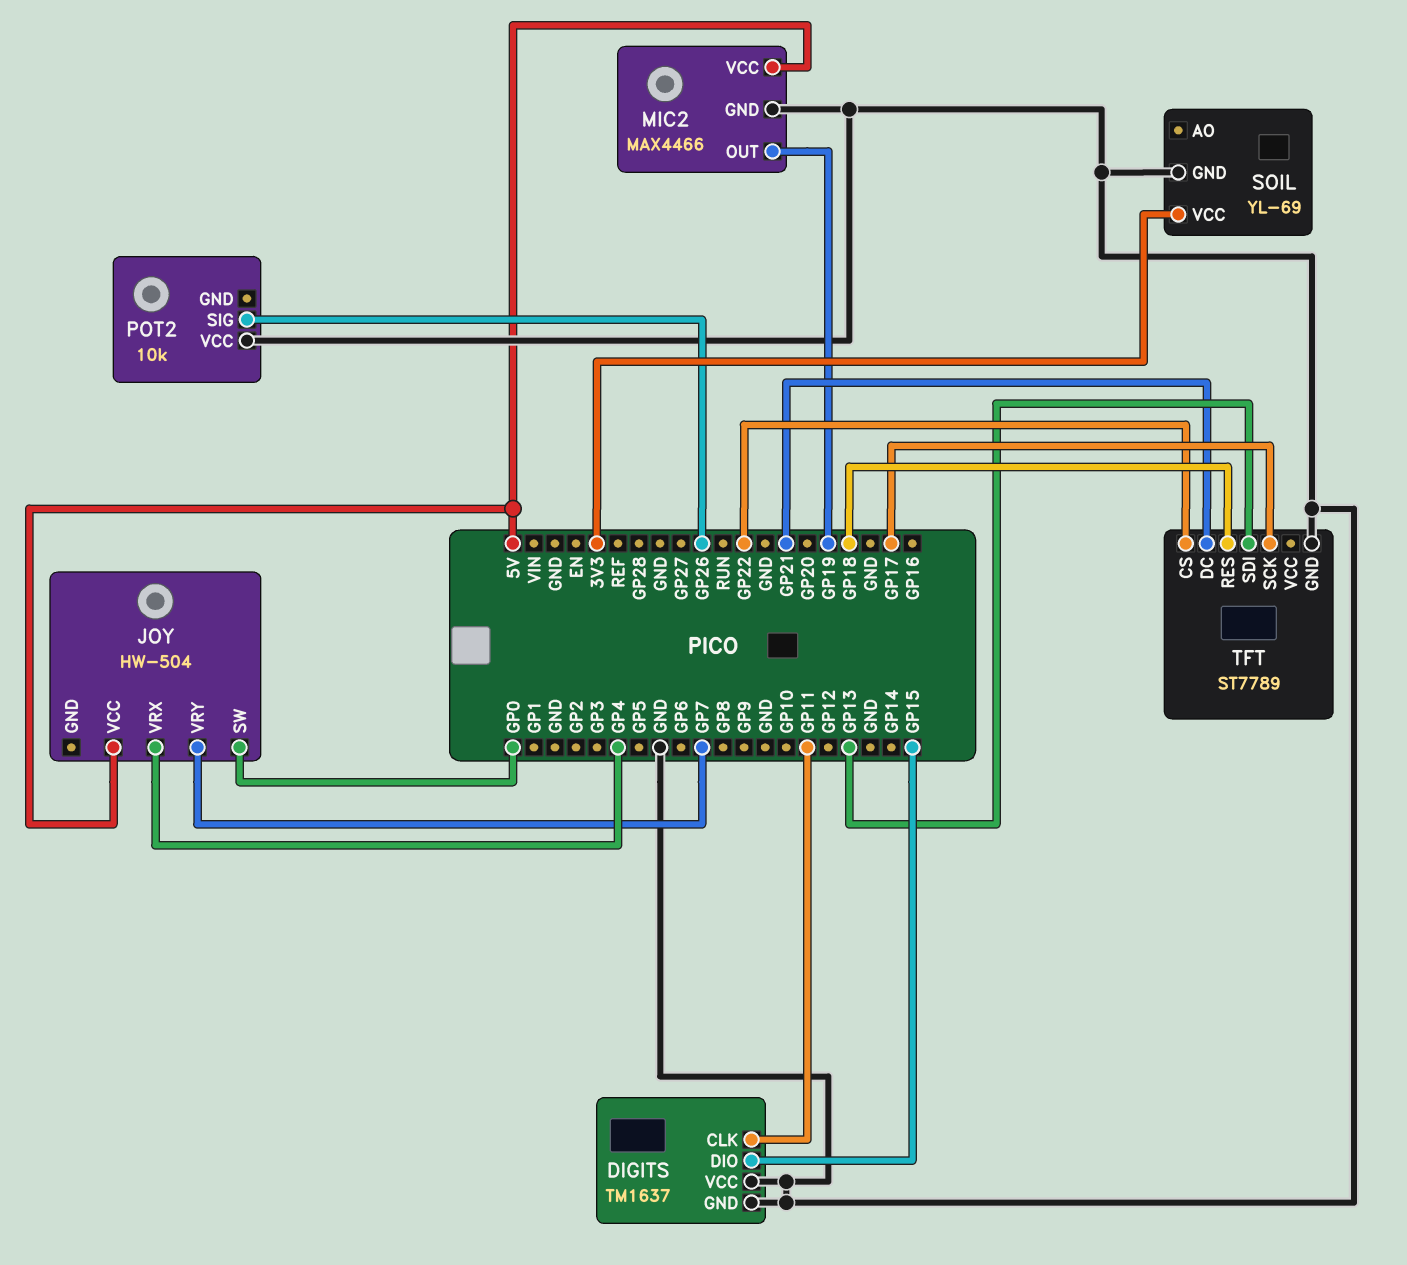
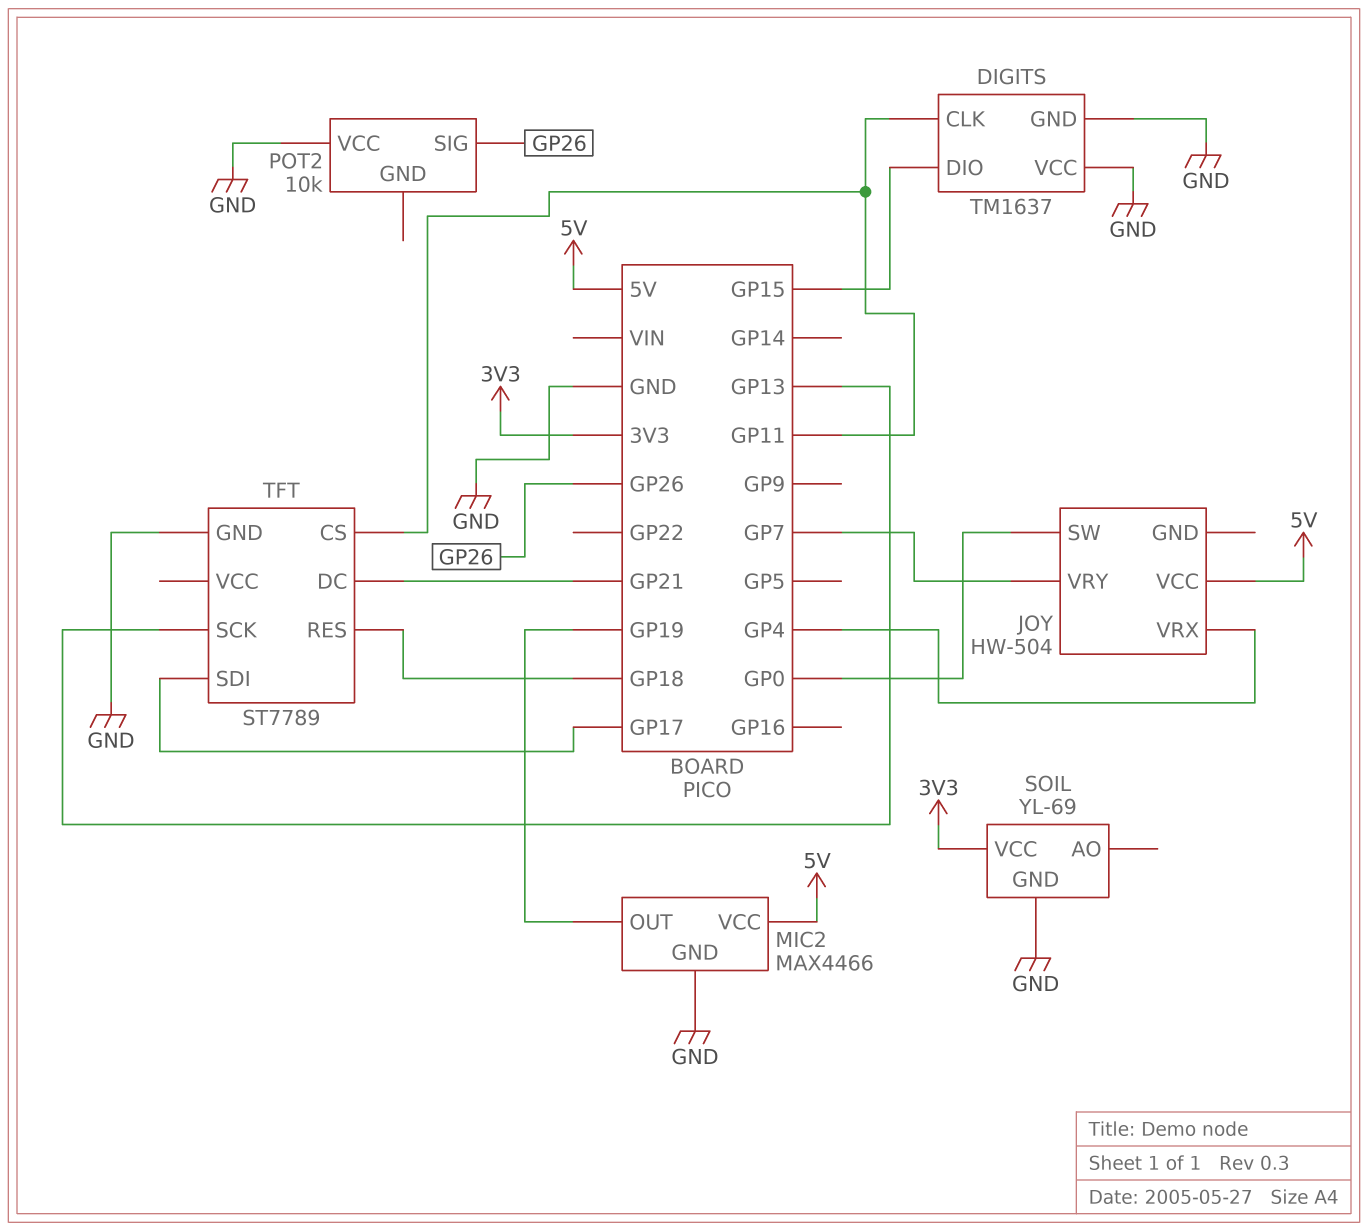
TFT pin CS: GP22 -> GP11
TFT pin SCK: GP17 -> GP13
TFT pin SDI: GP13 -> GP17

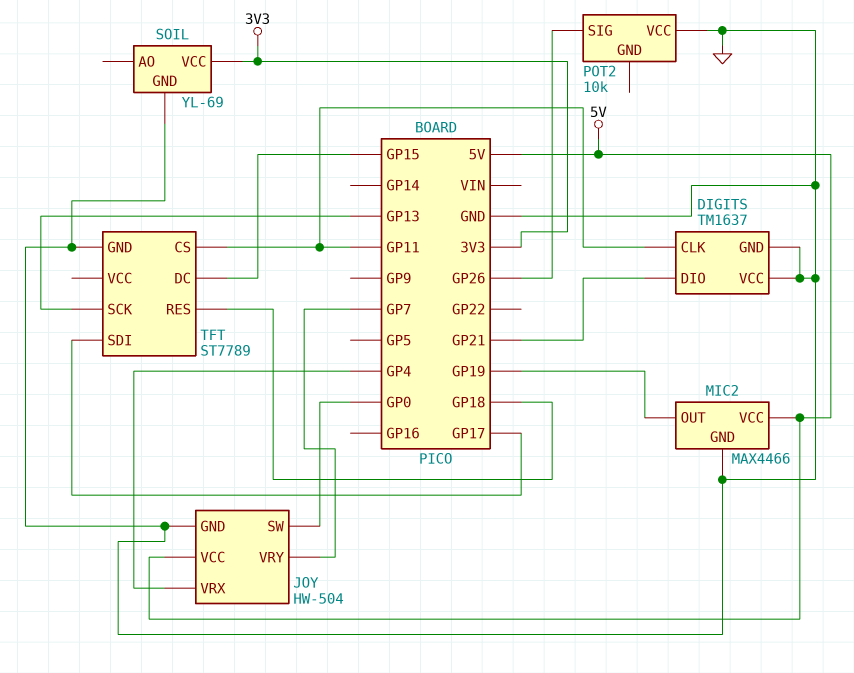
DIGITS pin DIO: GP15 -> GP21
JOY pin GND: none -> GND
TFT pin DC: GP21 -> GP15

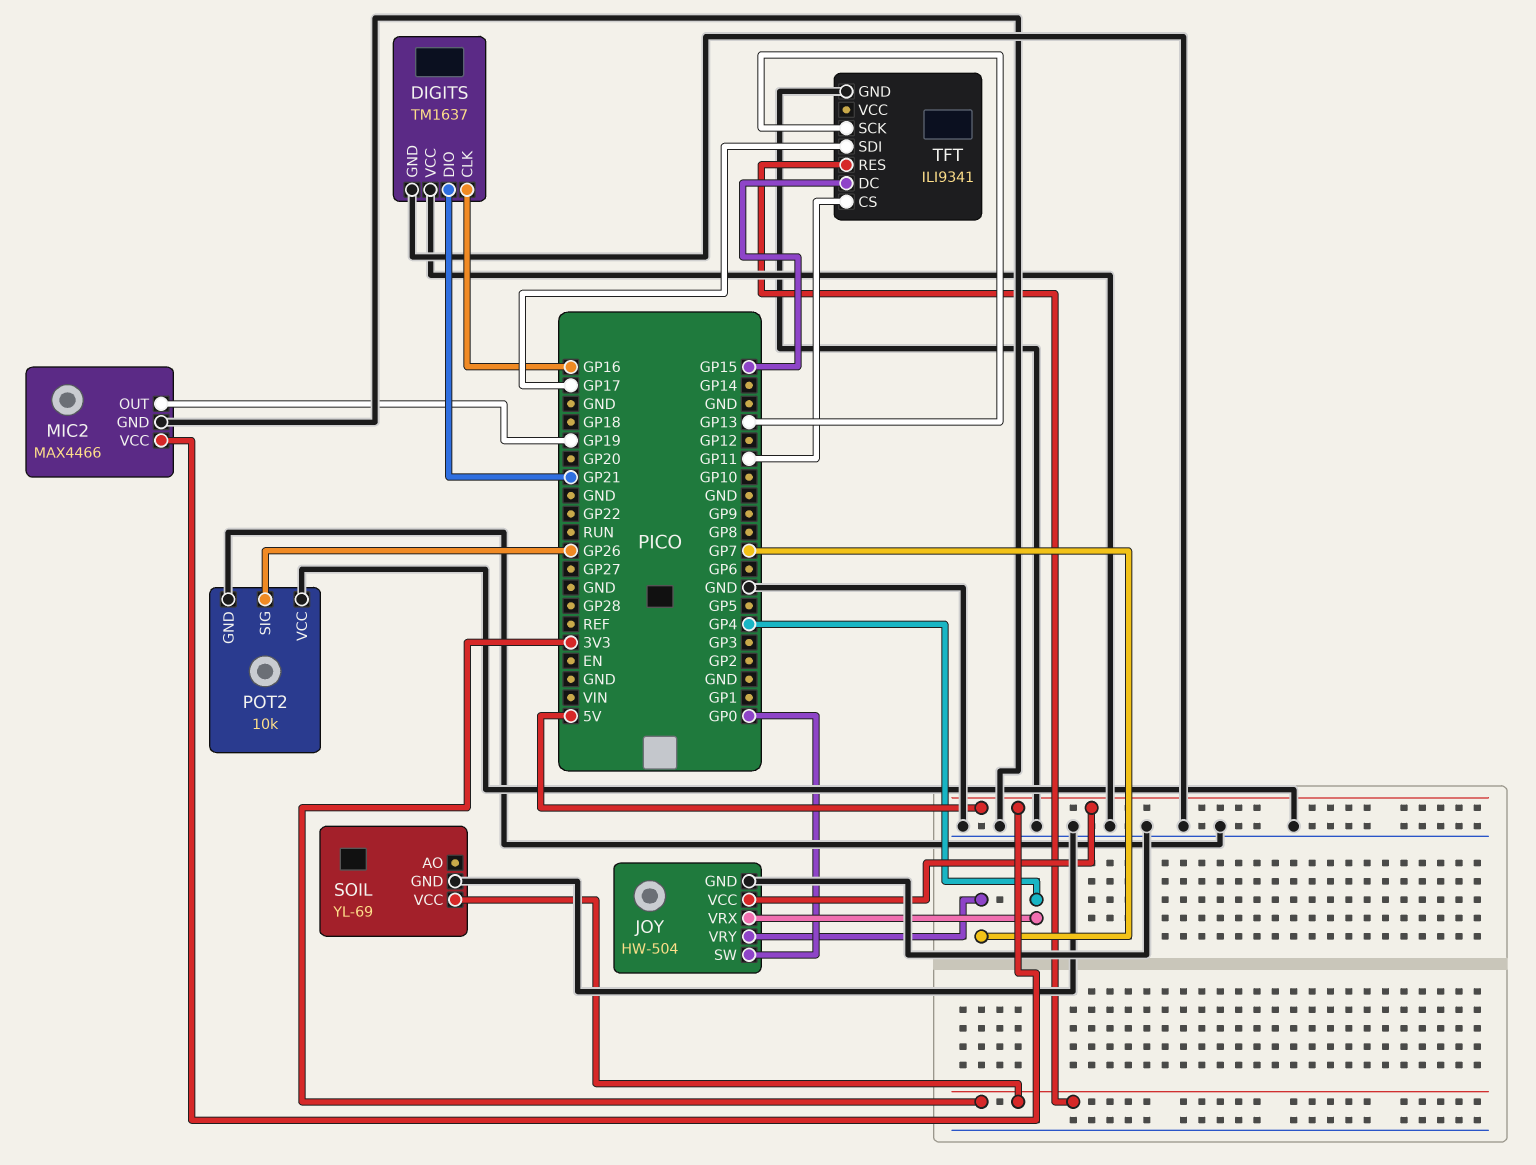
DIGITS pin CLK: GP11 -> GP16
POT2 pin GND: none -> GND
TFT: ST7789 -> ILI9341
TFT pin RES: GP18 -> 3V3

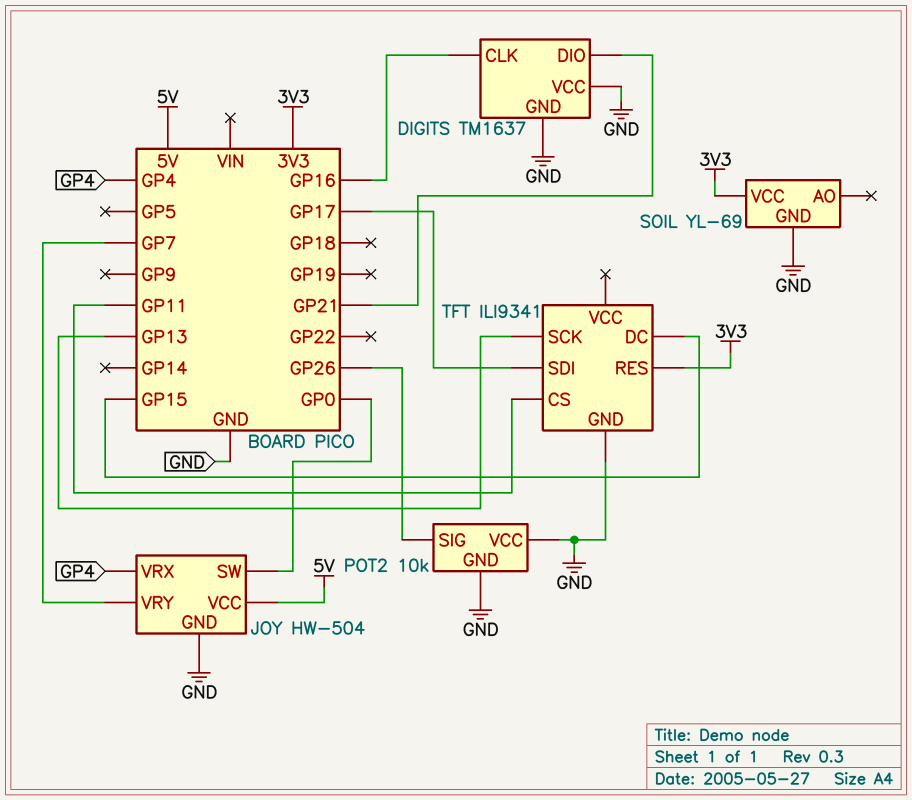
MIC2: MAX4466 -> none
MIC2 pin GND: GND -> none
MIC2 pin OUT: GP19 -> none
MIC2 pin VCC: 5V -> none

